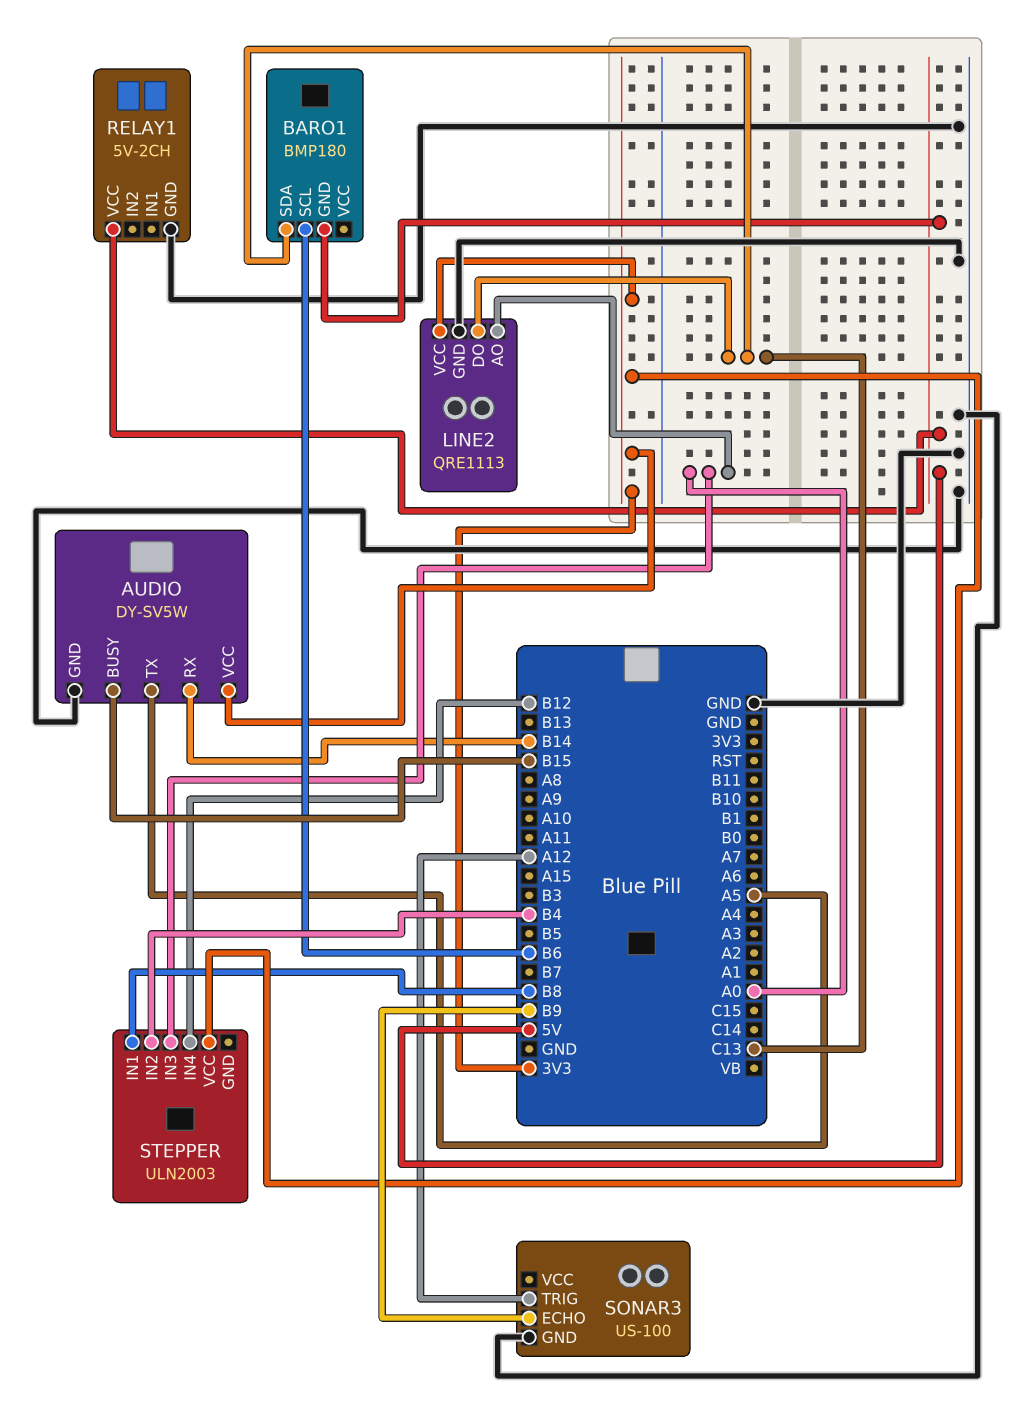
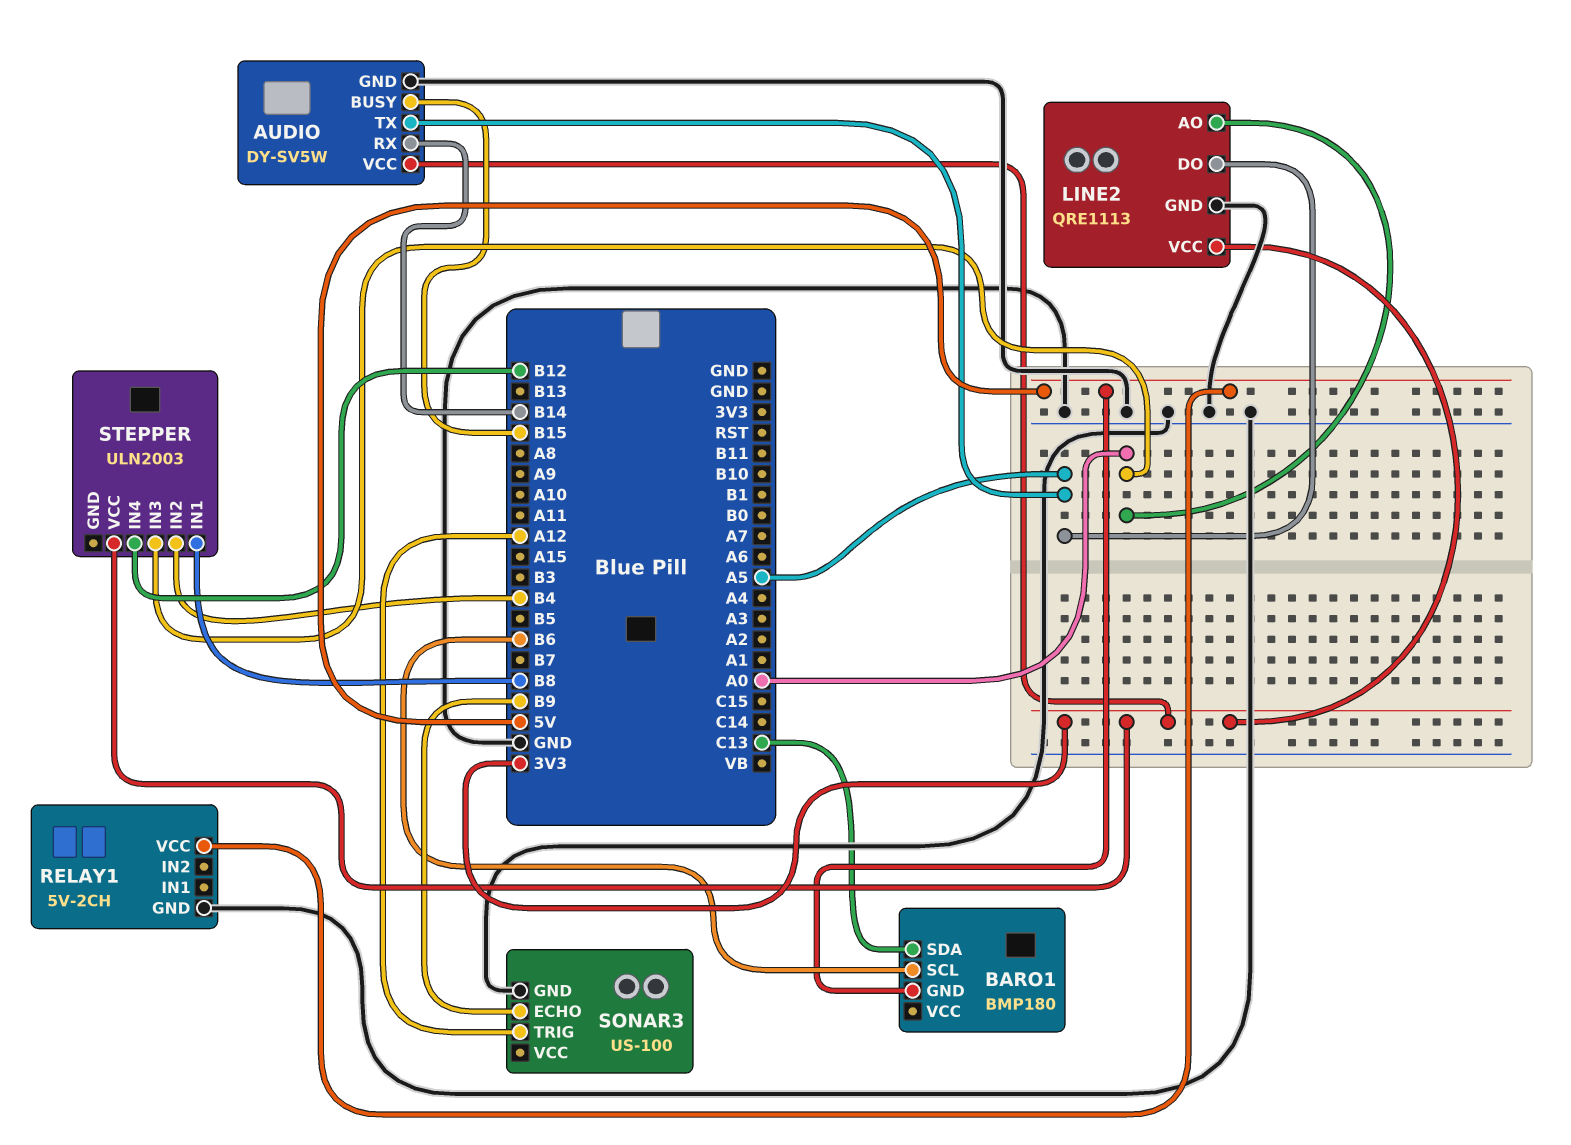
LINE2 pin DO: C13 -> A5

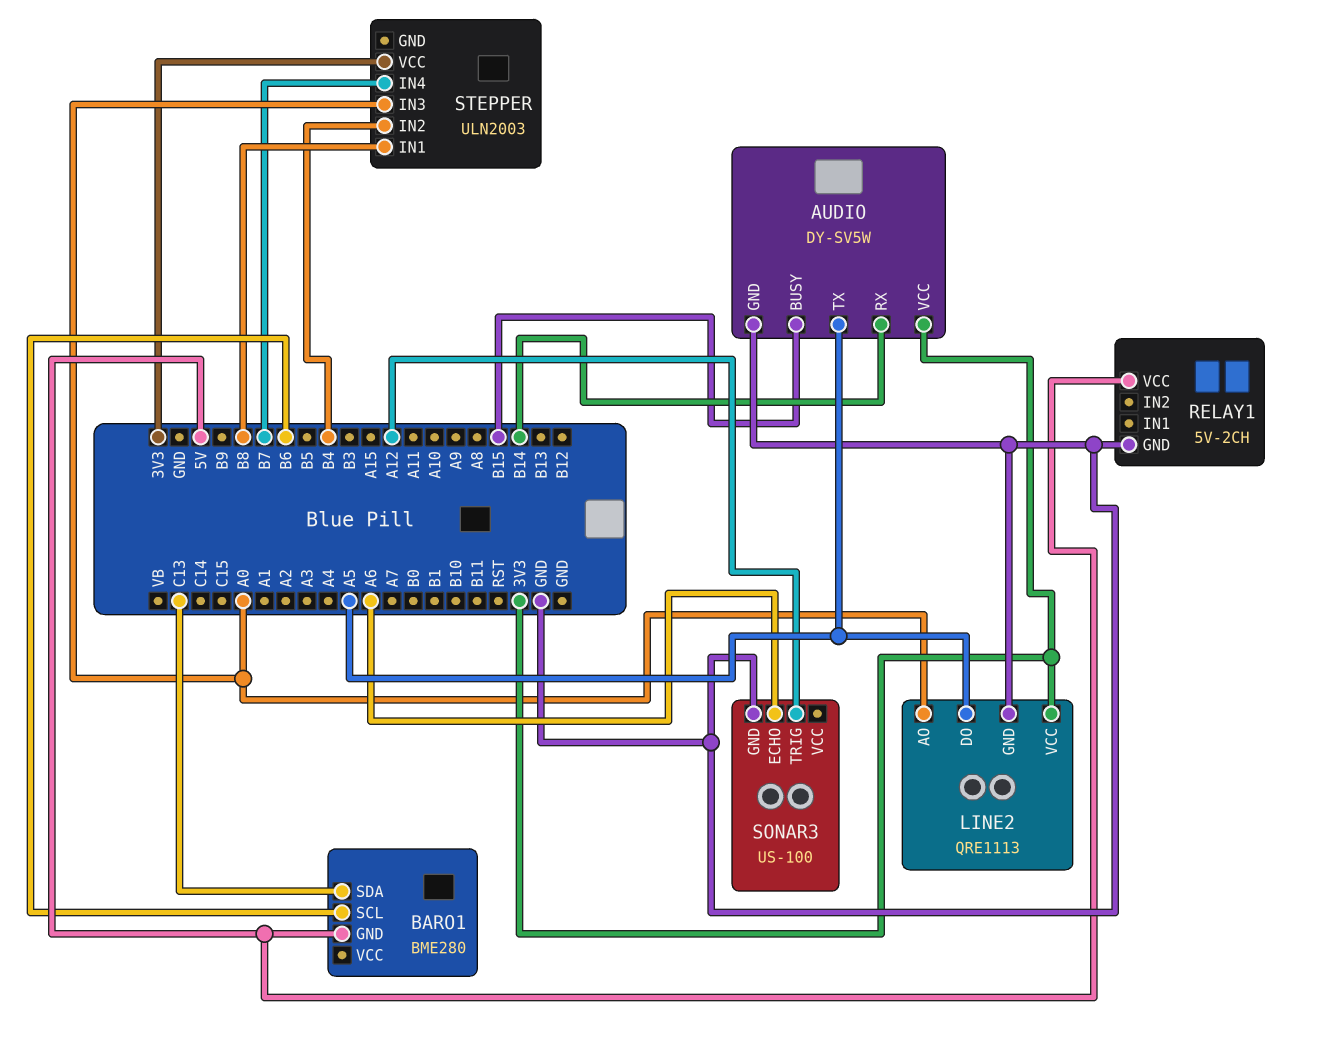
BARO1: BMP180 -> BME280
SONAR3 pin ECHO: B9 -> A6
STEPPER pin IN4: B12 -> B7

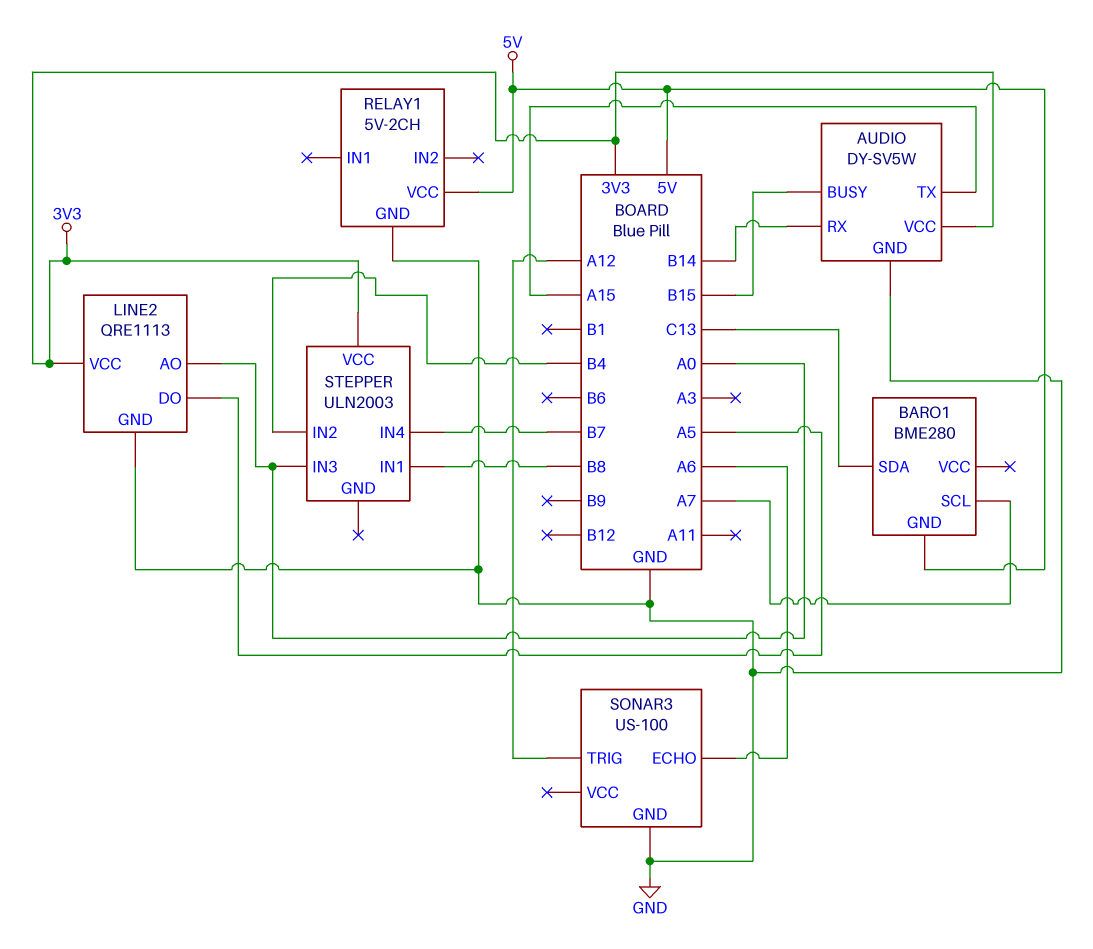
AUDIO pin TX: A5 -> A15
BARO1 pin SCL: B6 -> A7

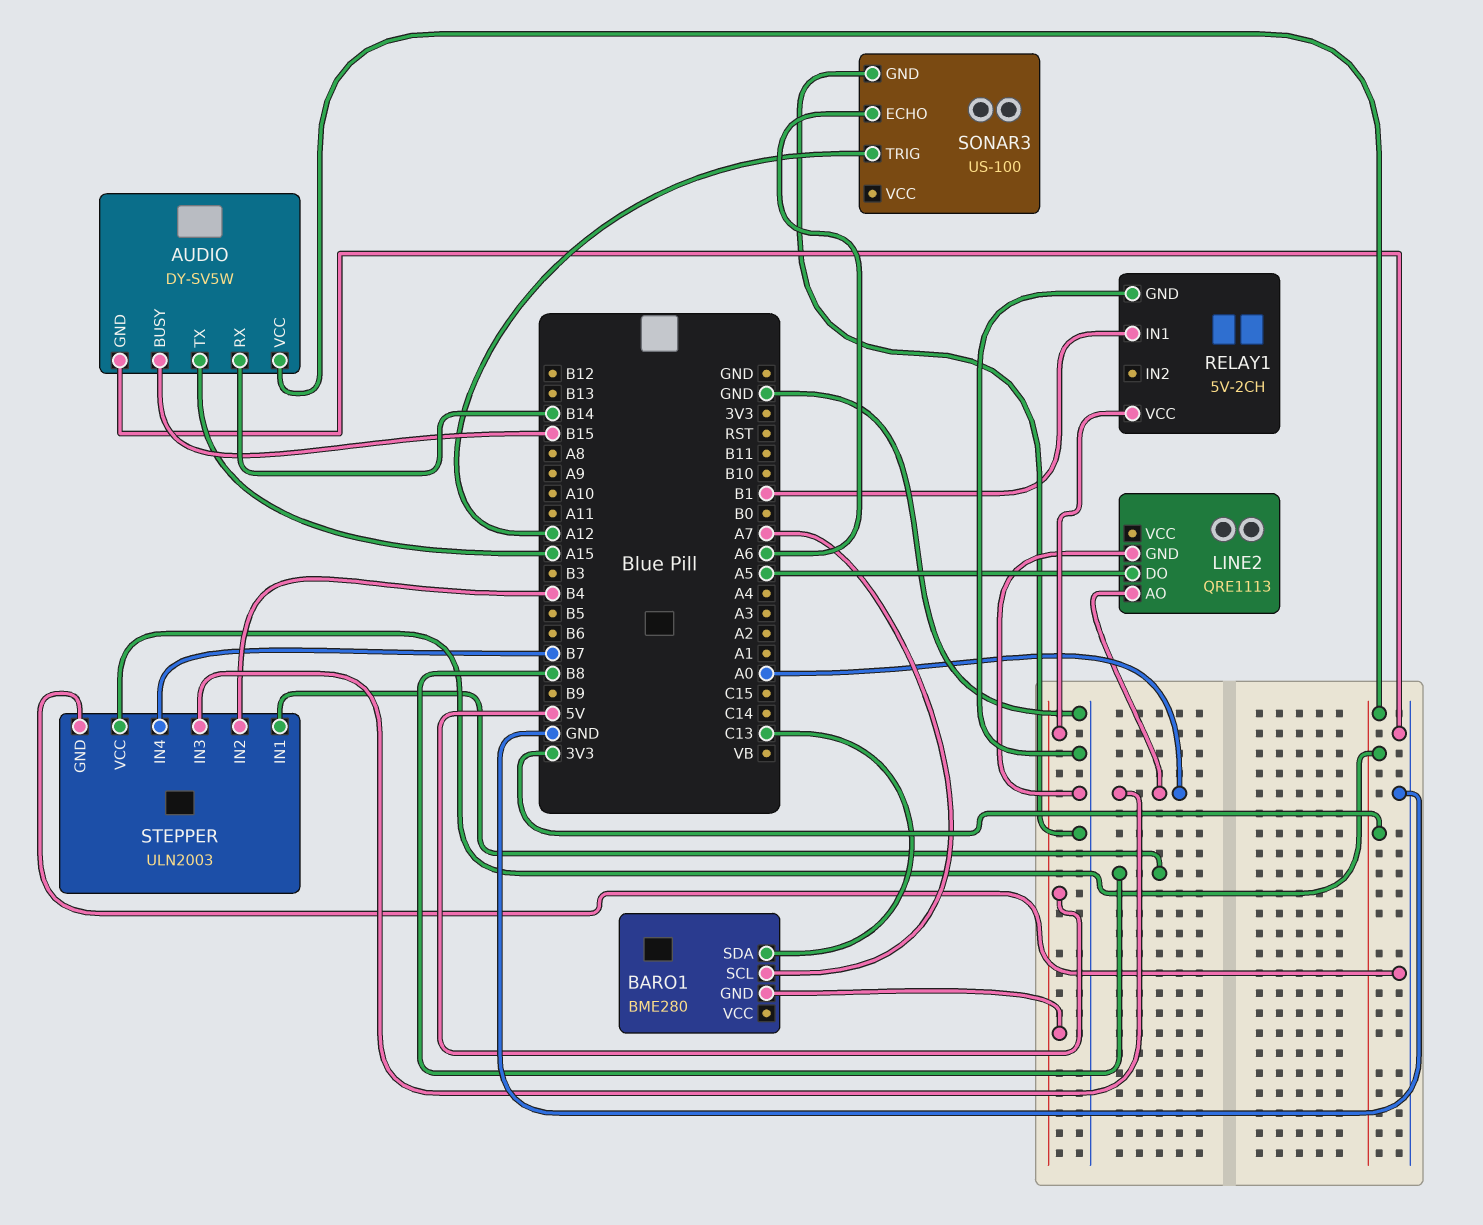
LINE2 pin VCC: 3V3 -> none
RELAY1 pin IN1: none -> B1
STEPPER pin GND: none -> GND

